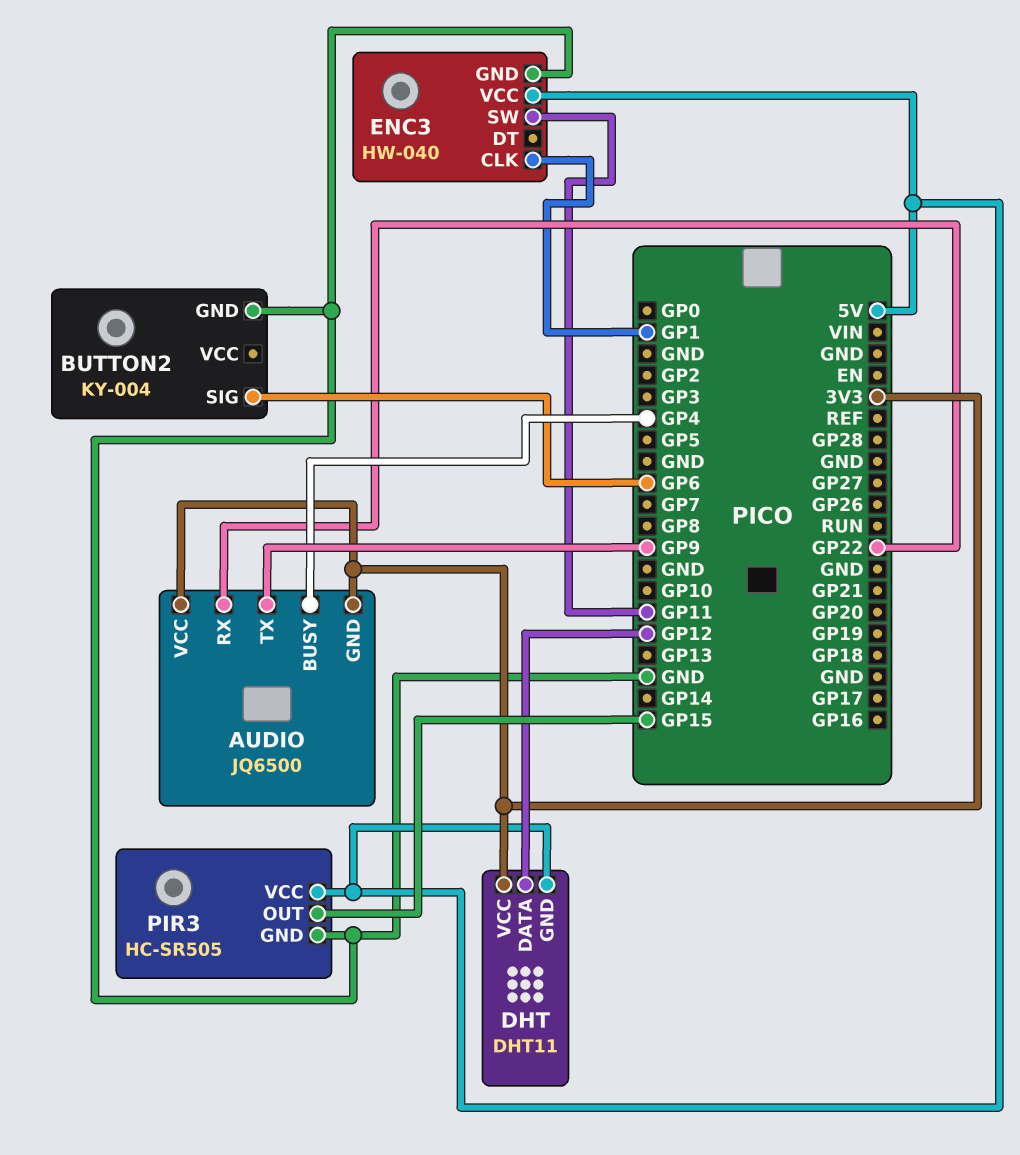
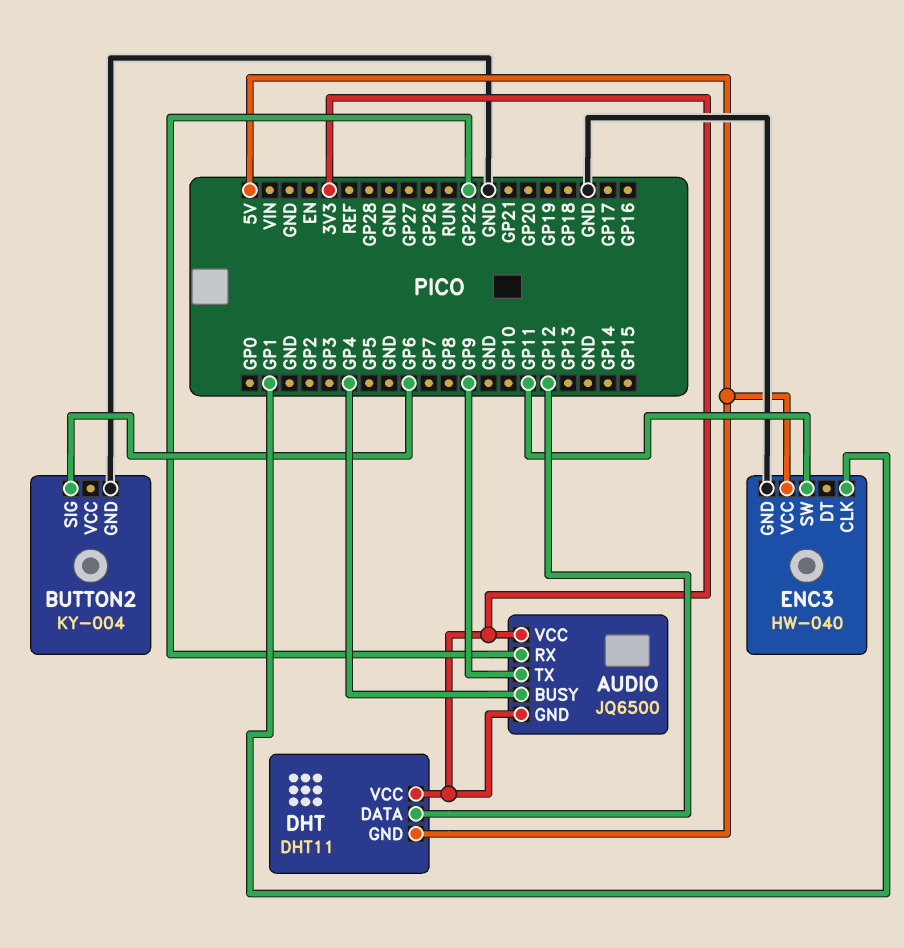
PIR3: HC-SR505 -> none
PIR3 pin GND: GND -> none
PIR3 pin OUT: GP15 -> none
PIR3 pin VCC: 5V -> none

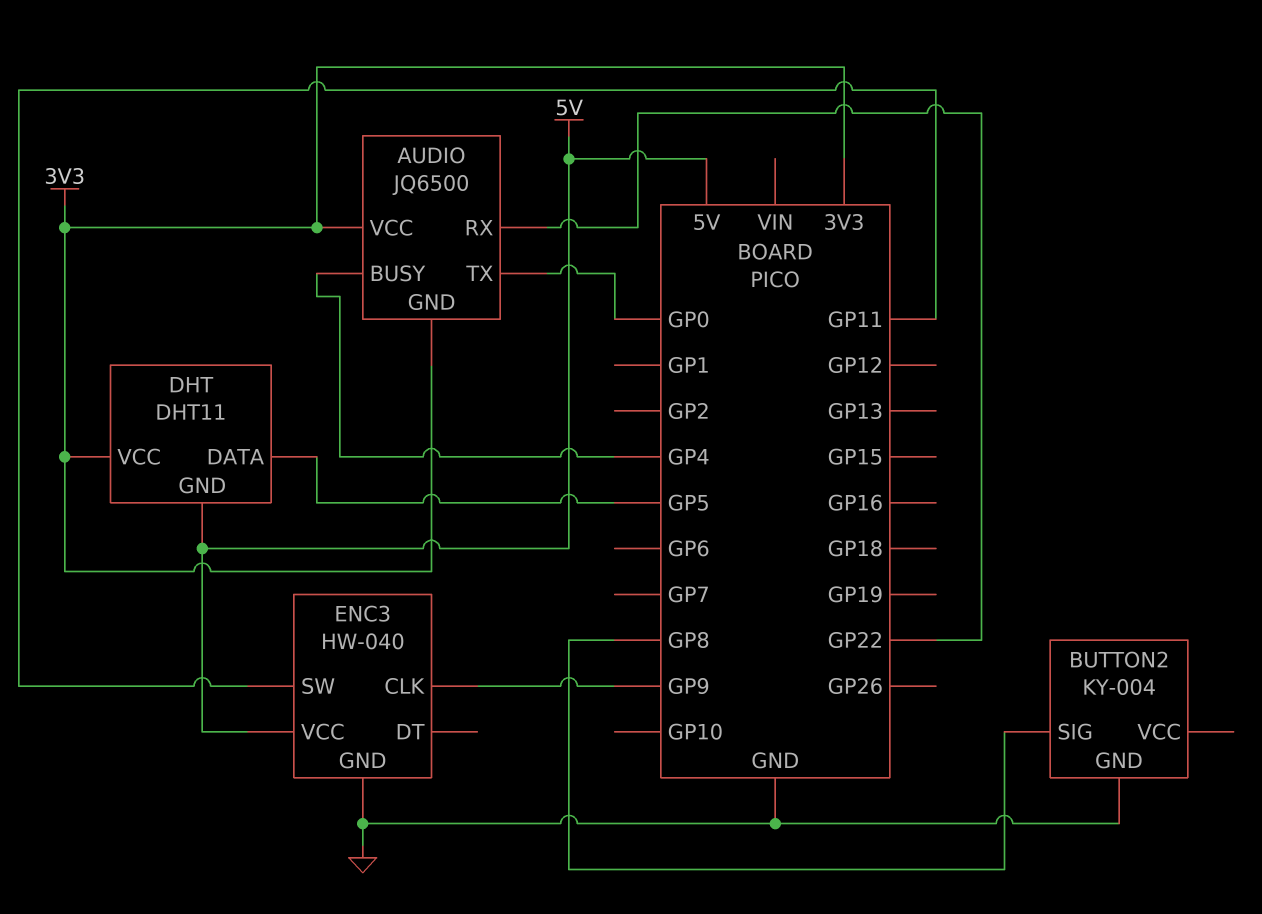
AUDIO pin TX: GP9 -> GP0
BUTTON2 pin SIG: GP6 -> GP8
DHT pin DATA: GP12 -> GP5
ENC3 pin CLK: GP1 -> GP9

